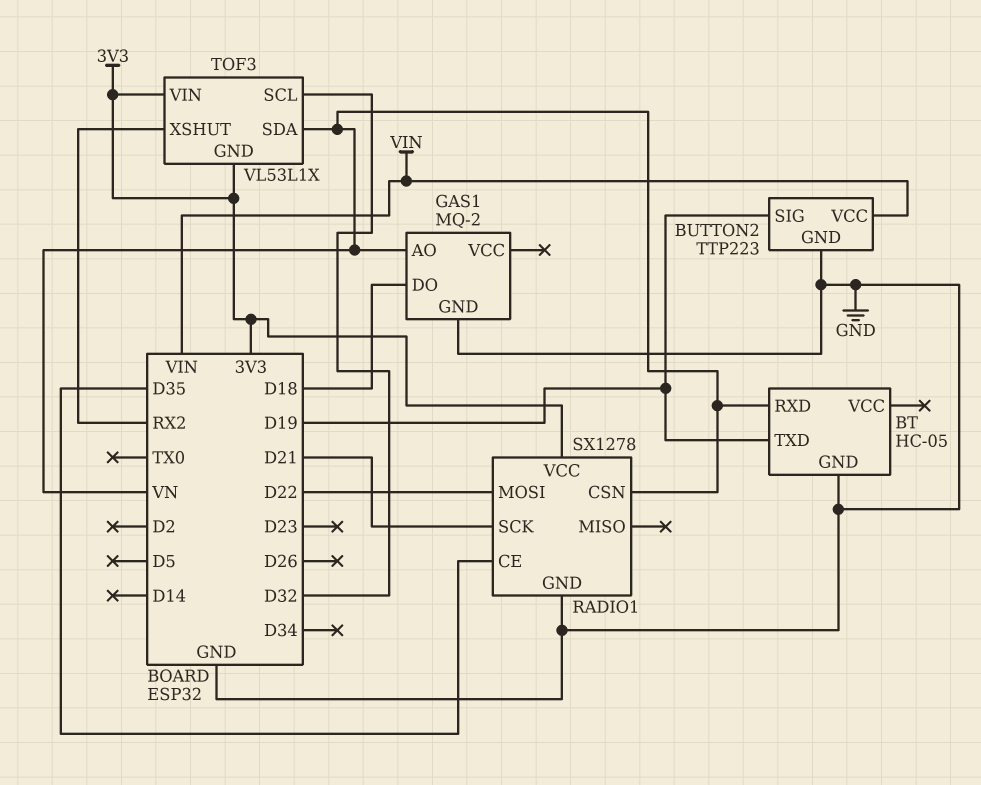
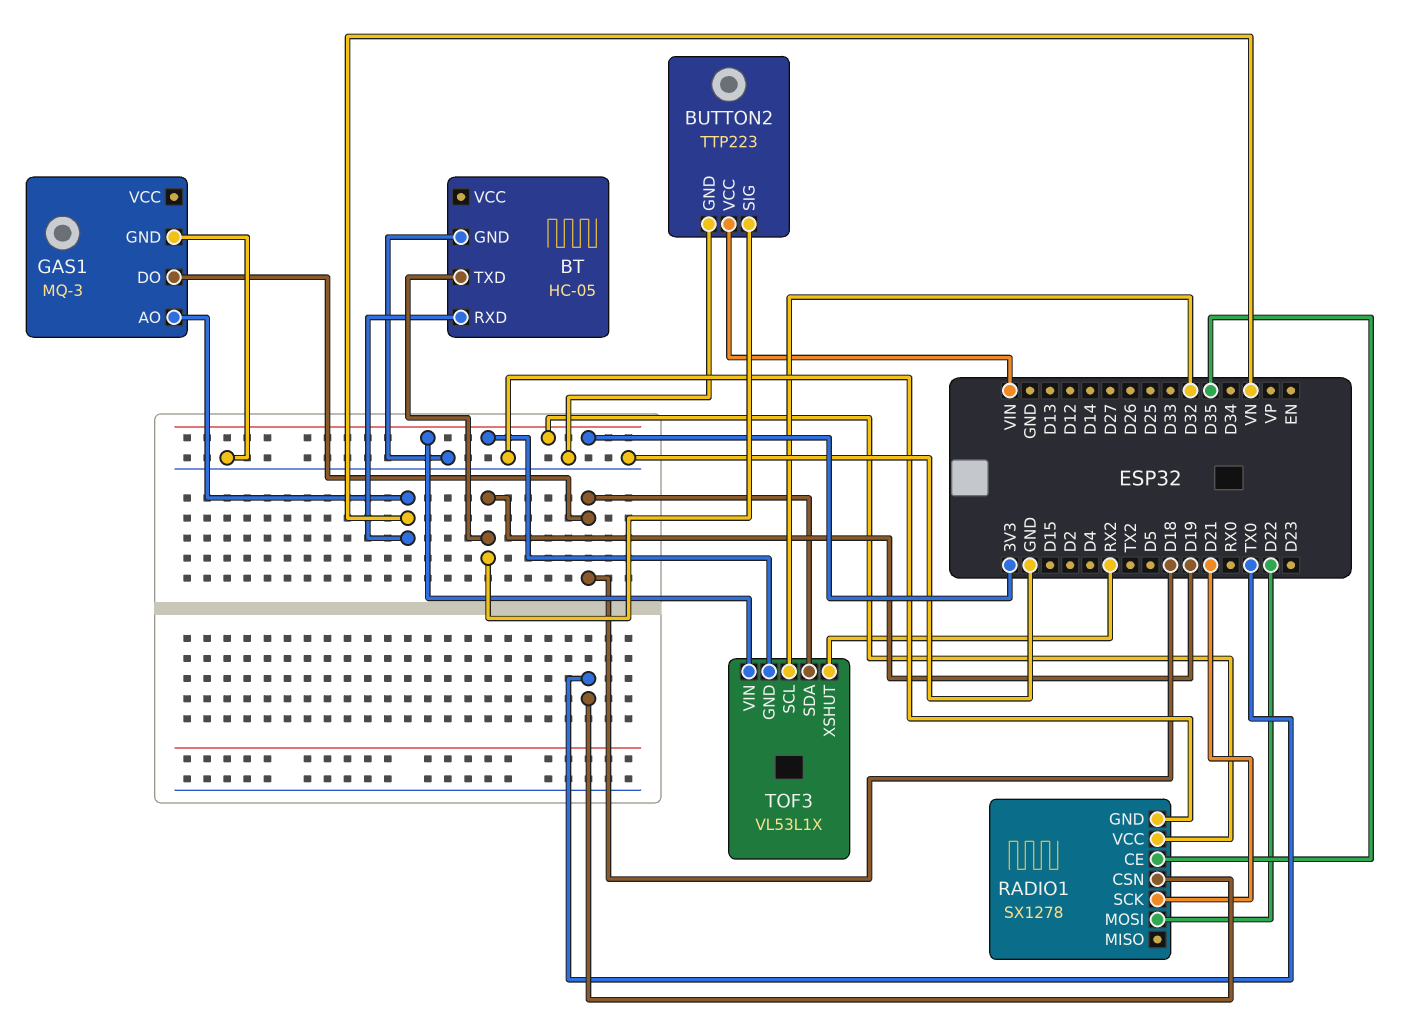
GAS1: MQ-2 -> MQ-3
RADIO1 pin CSN: VN -> TX0
TOF3 pin SDA: VN -> D18

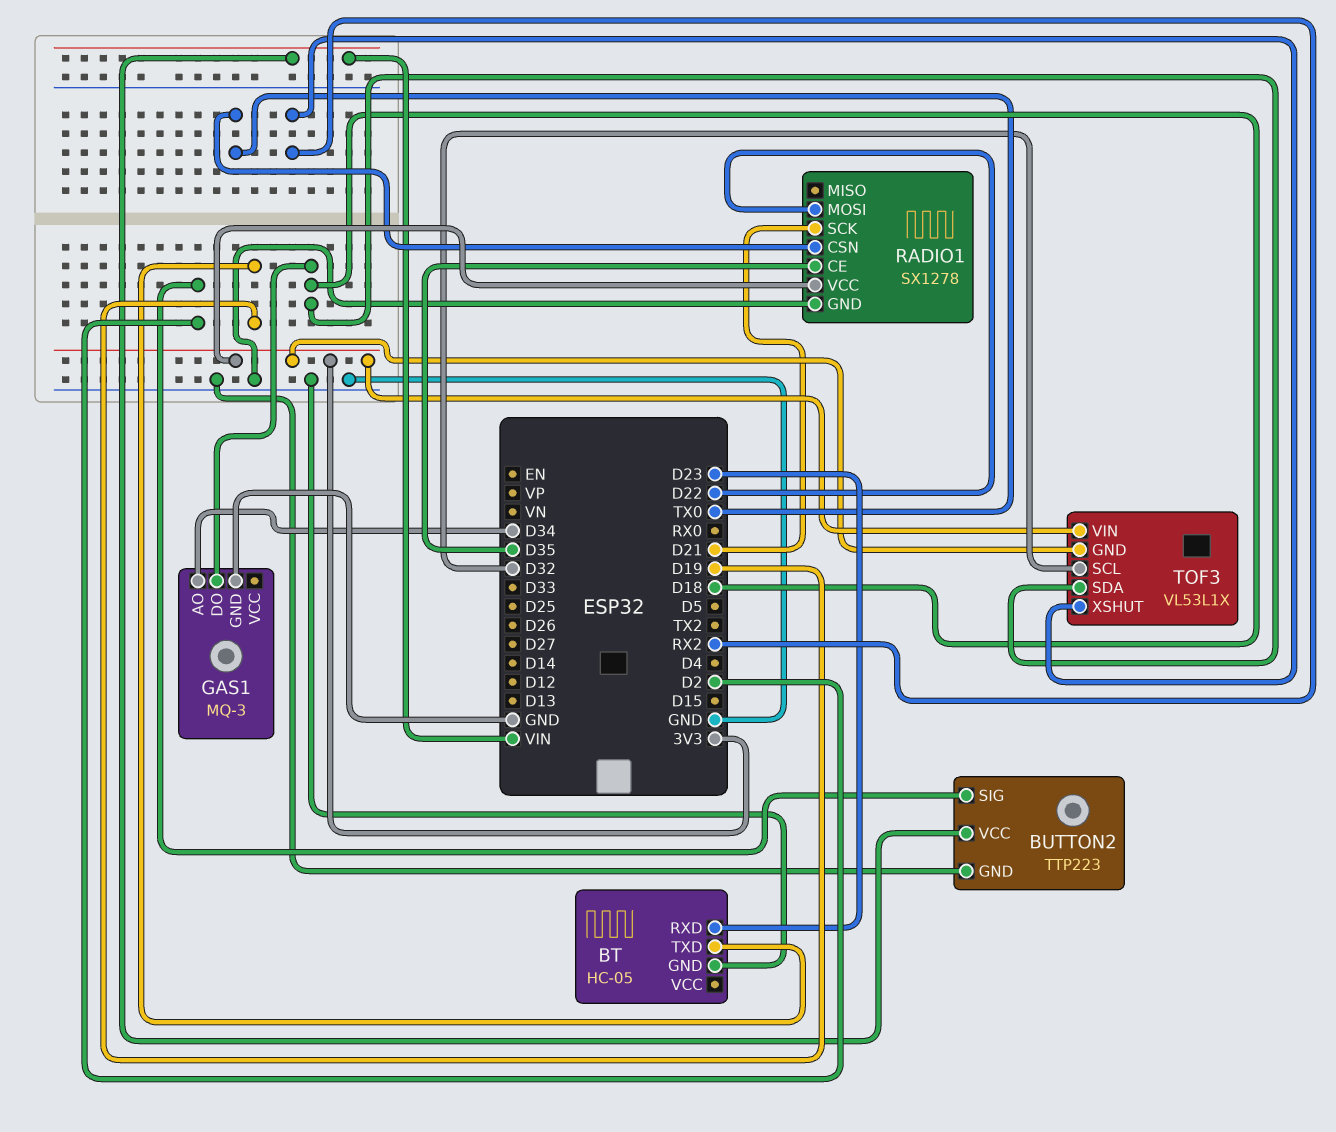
BT pin RXD: VN -> D23
BUTTON2 pin SIG: D19 -> D2
GAS1 pin AO: VN -> D34

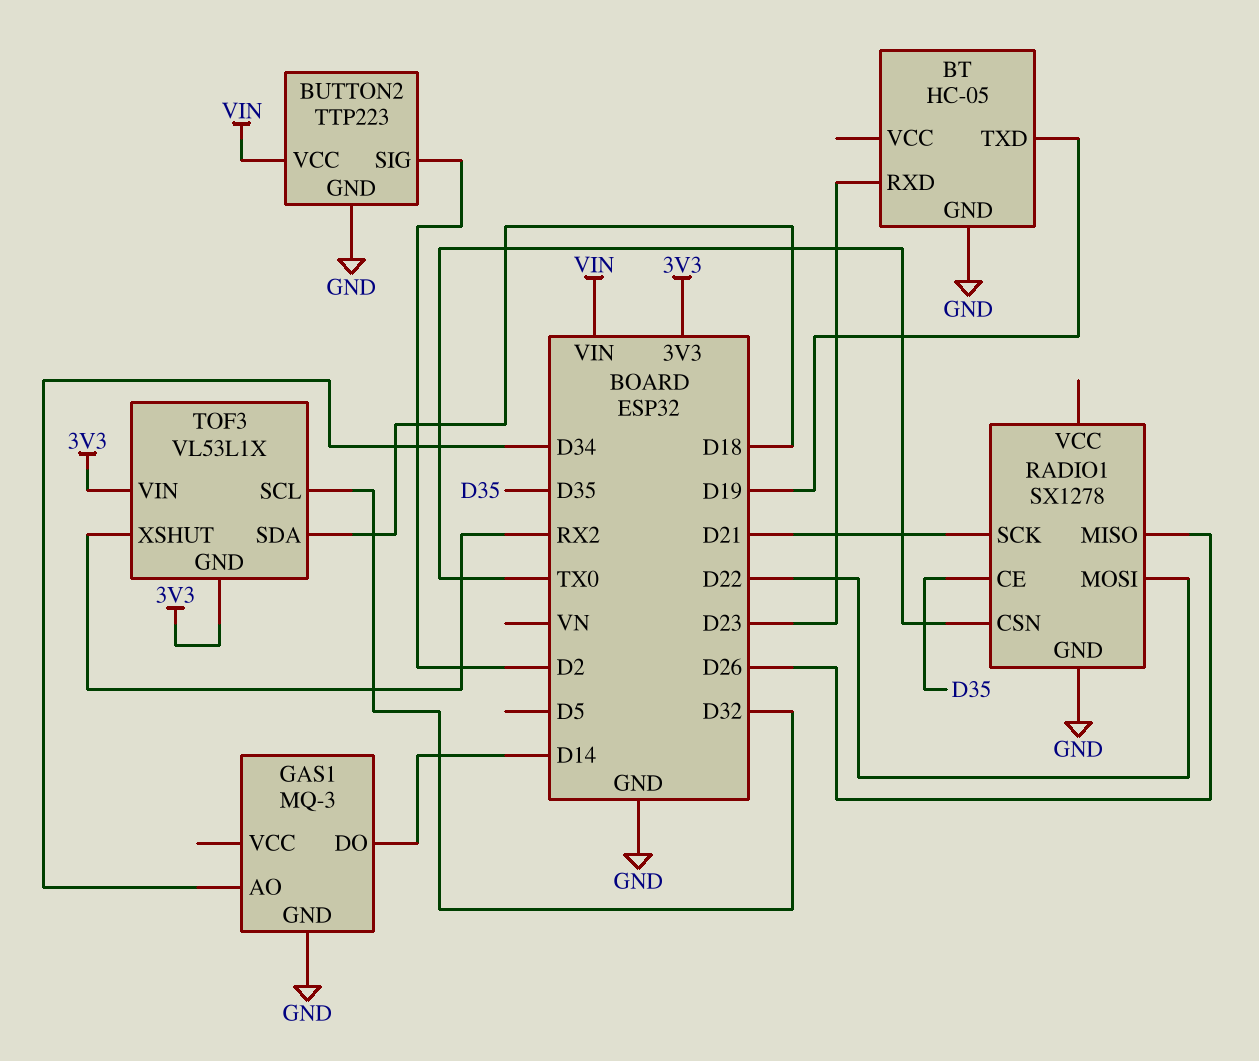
GAS1 pin DO: D18 -> D14
RADIO1 pin MISO: none -> D26
RADIO1 pin VCC: 3V3 -> none

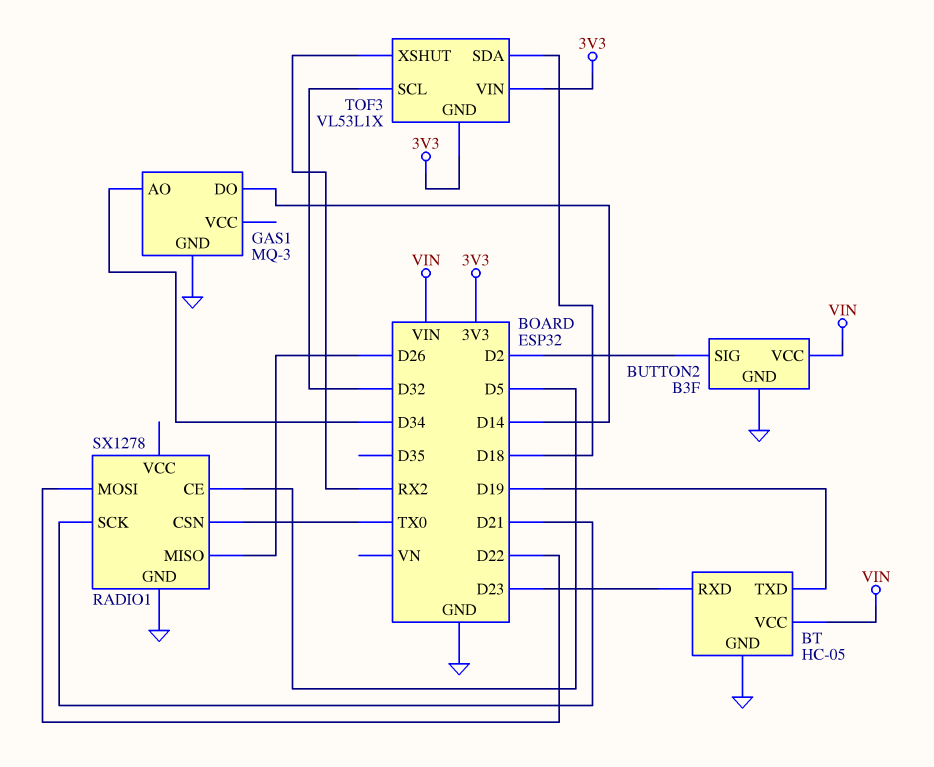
BT pin VCC: none -> VIN
BUTTON2: TTP223 -> B3F
RADIO1 pin CE: D35 -> D5

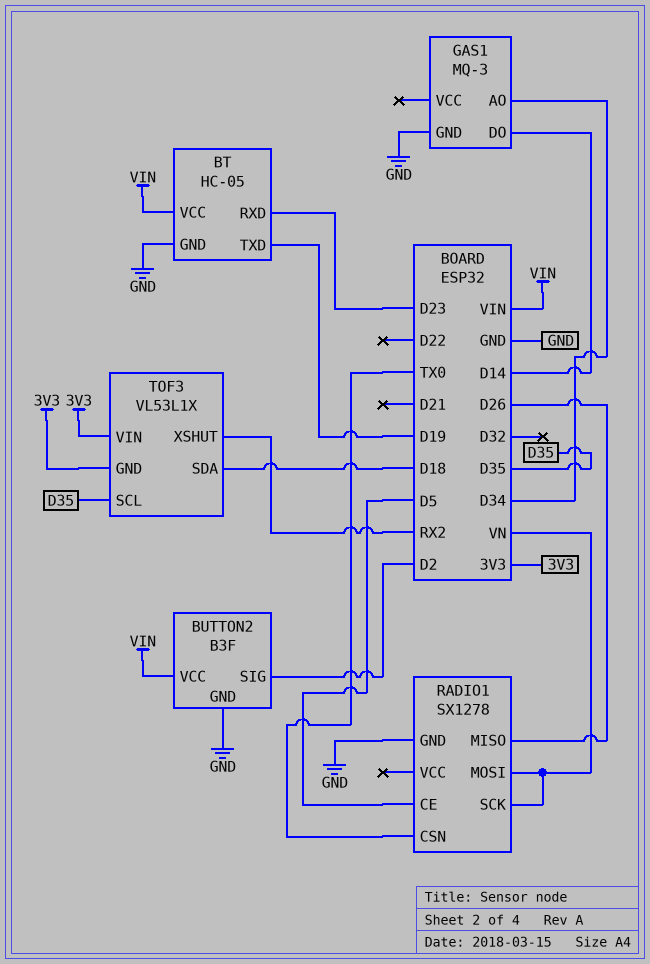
RADIO1 pin MOSI: D22 -> VN
RADIO1 pin SCK: D21 -> VN
TOF3 pin SCL: D32 -> D35

